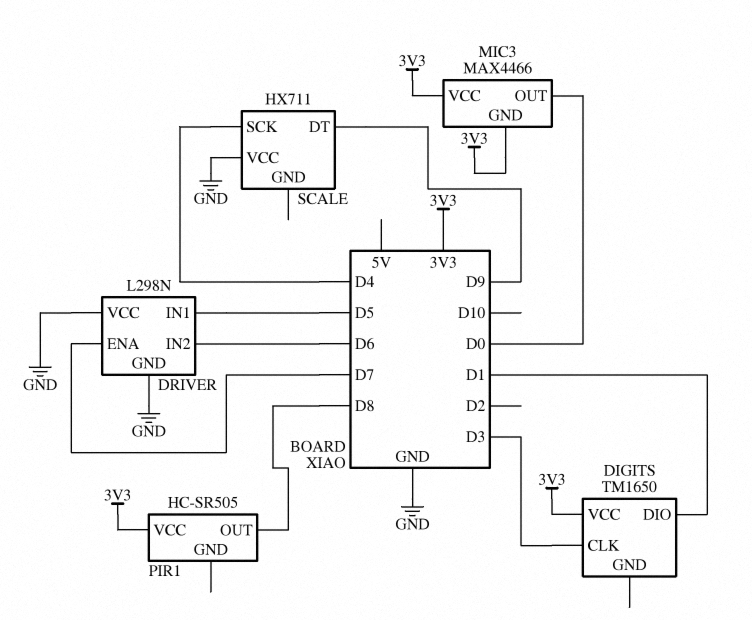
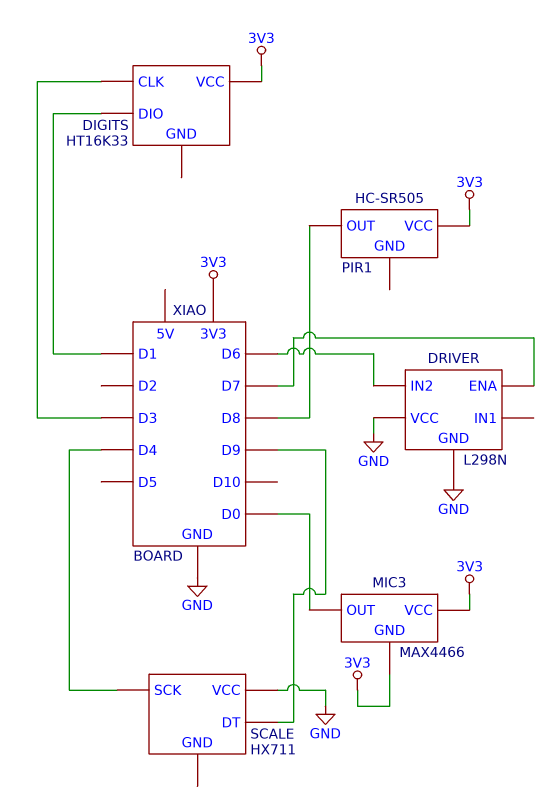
DIGITS: TM1650 -> HT16K33
DRIVER pin IN1: D5 -> none

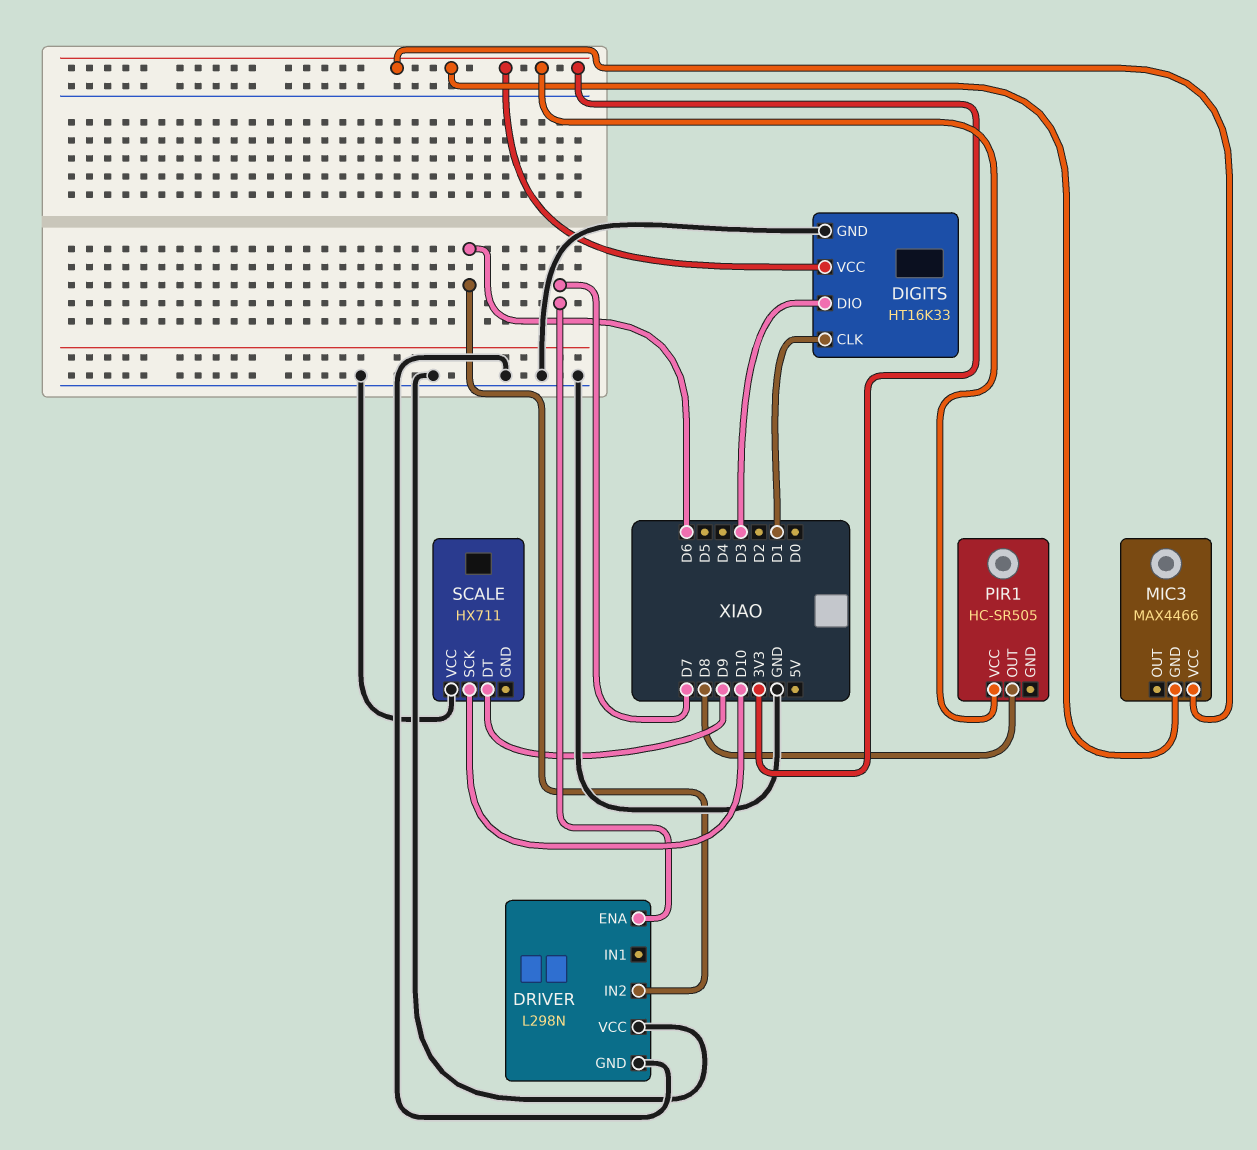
DIGITS pin CLK: D3 -> D1
DIGITS pin DIO: D1 -> D3
DIGITS pin GND: none -> GND
MIC3 pin OUT: D0 -> none
SCALE pin SCK: D4 -> D10

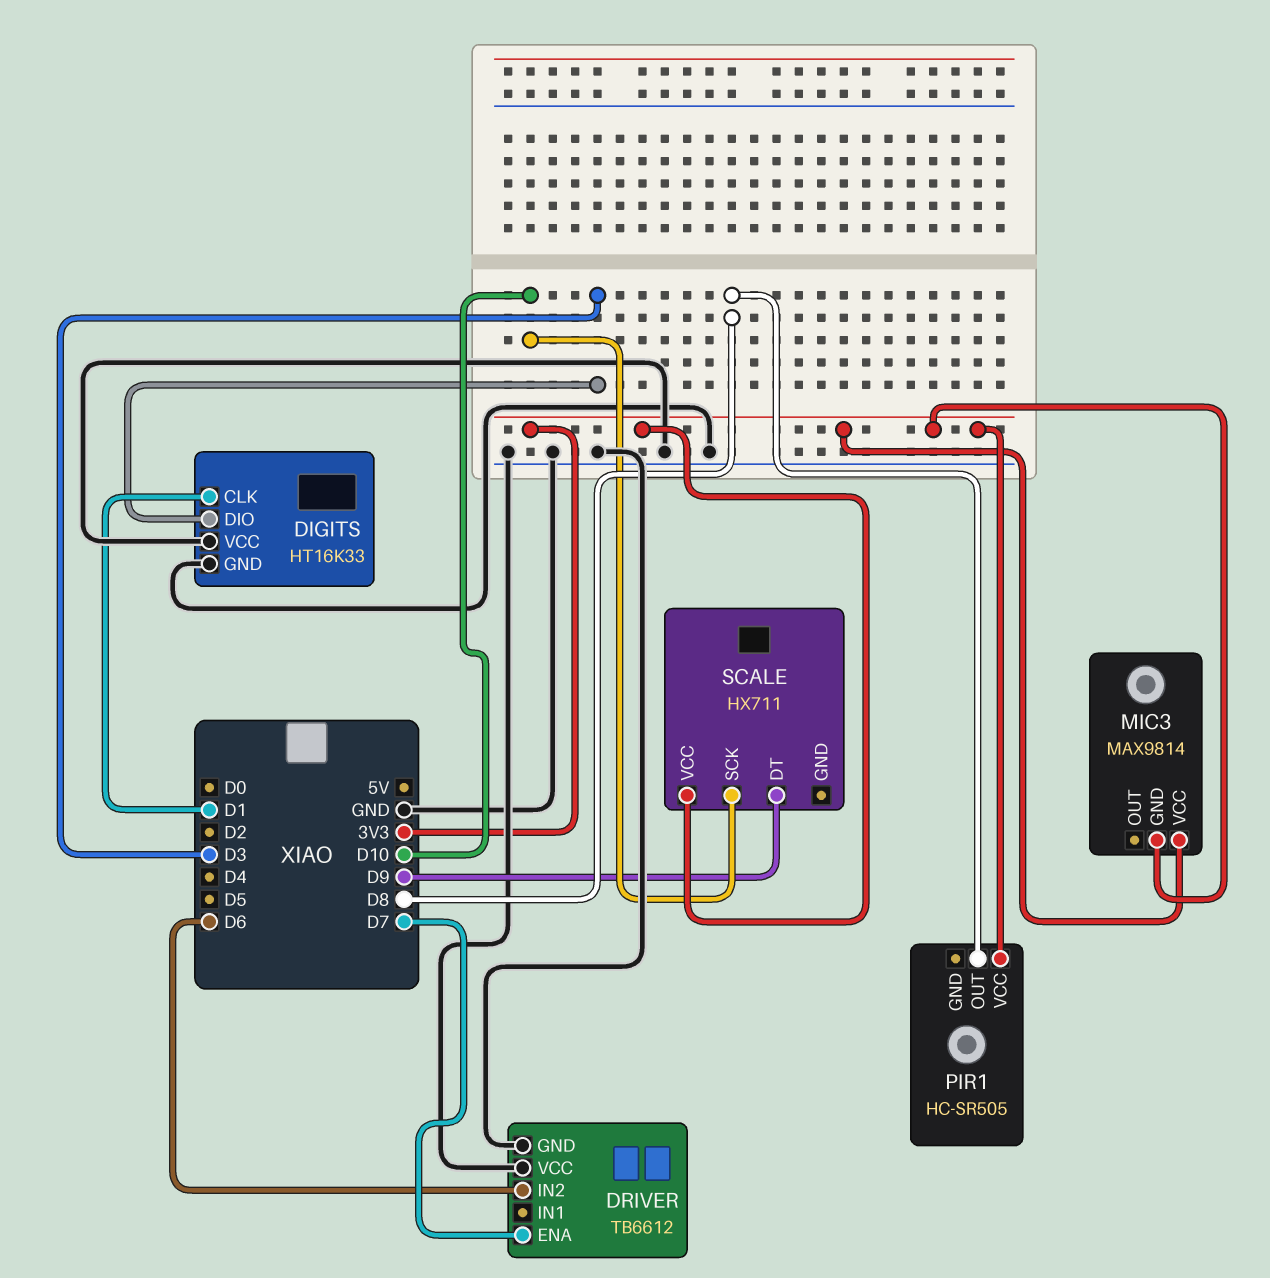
DIGITS pin VCC: 3V3 -> GND
DRIVER: L298N -> TB6612
MIC3: MAX4466 -> MAX9814
SCALE pin VCC: GND -> 3V3

